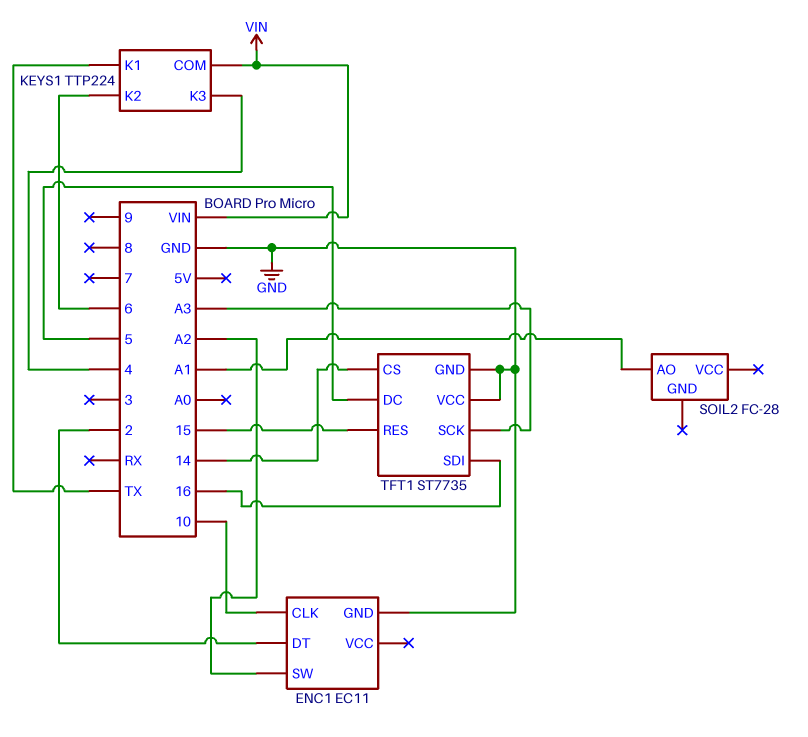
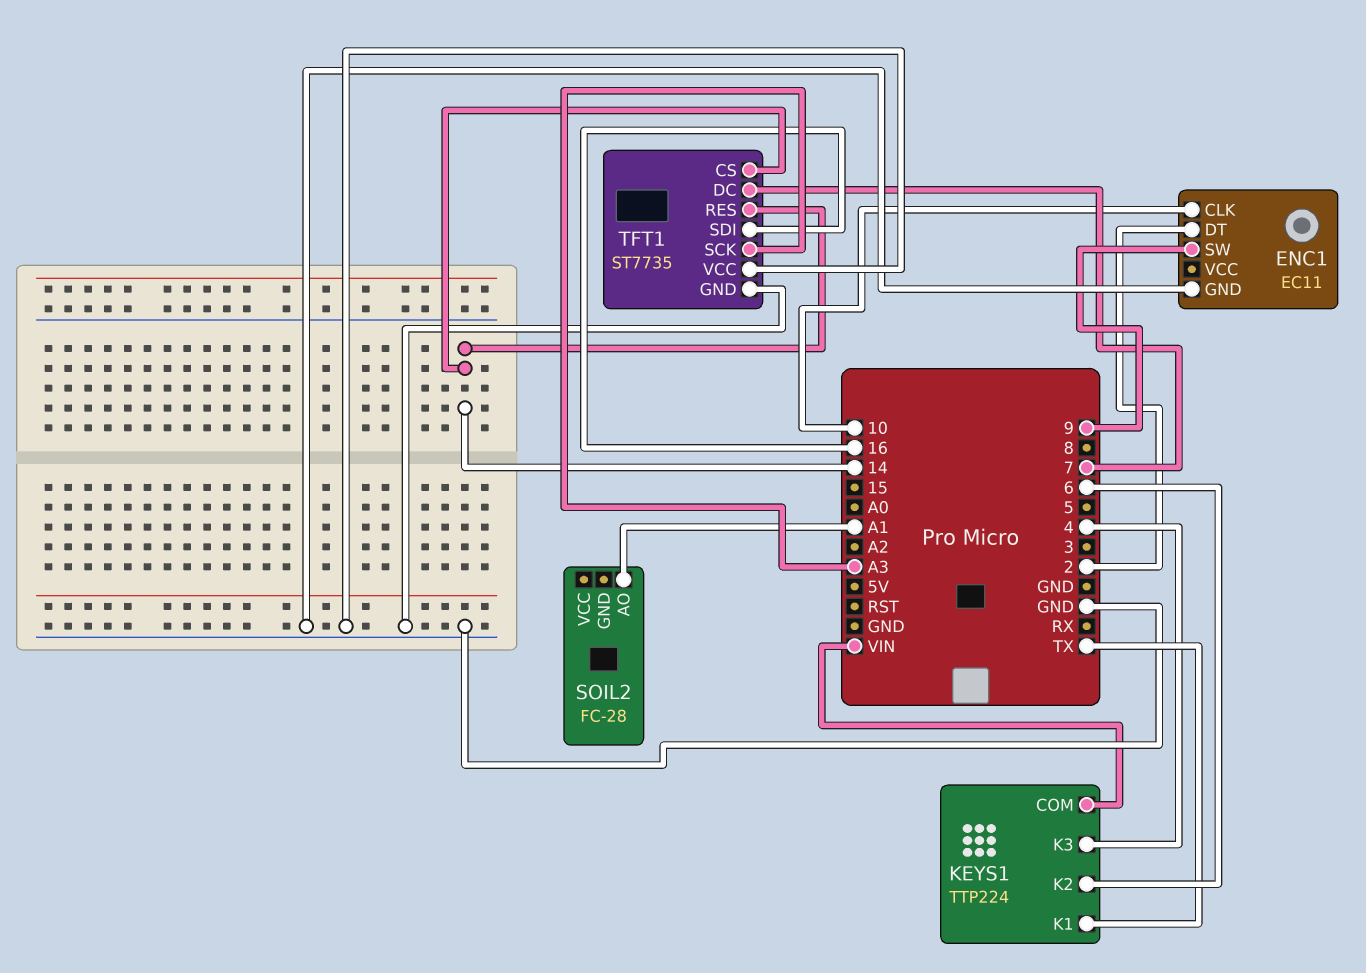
ENC1 pin SW: A2 -> 9
TFT1 pin DC: 5 -> 7
TFT1 pin RES: 15 -> 14

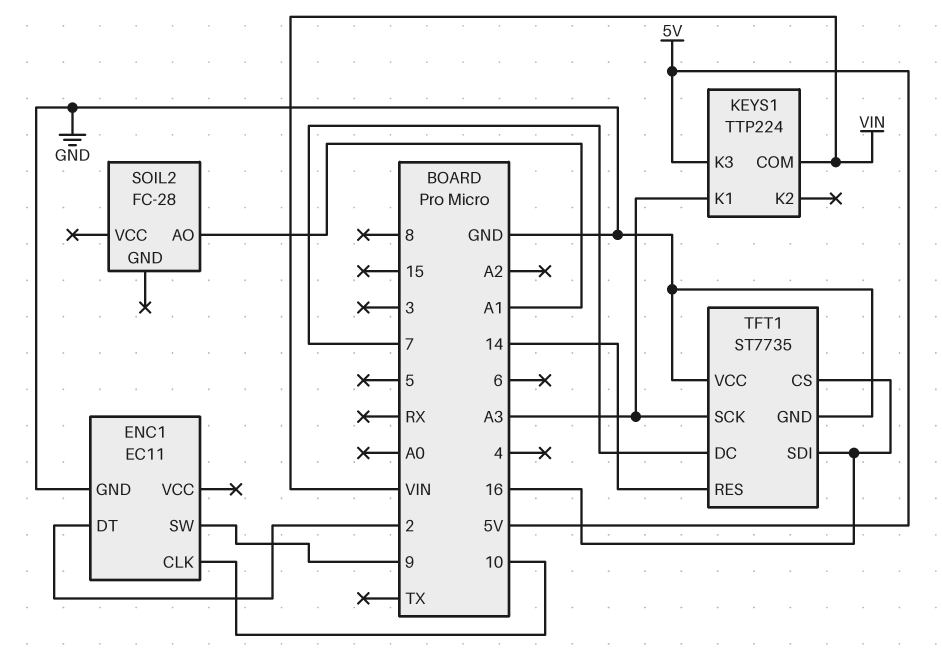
KEYS1 pin K1: TX -> A3
KEYS1 pin K2: 6 -> none
KEYS1 pin K3: 4 -> 5V
TFT1 pin CS: 14 -> 16

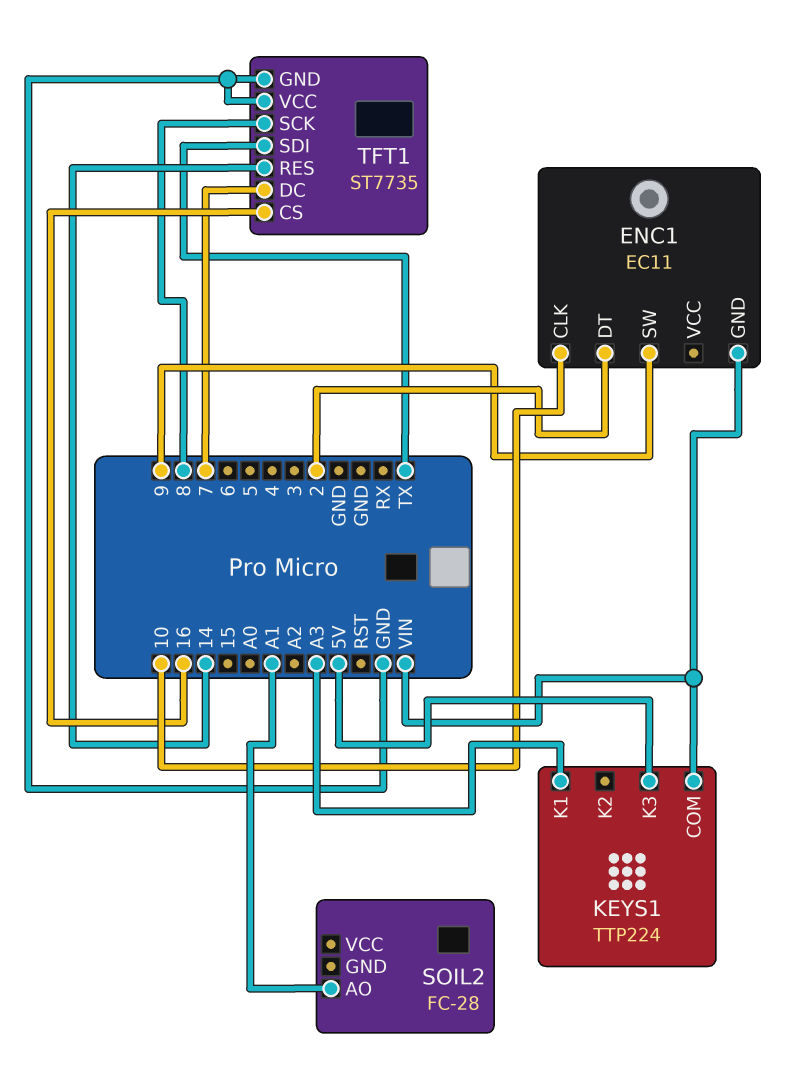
ENC1 pin GND: GND -> VIN
TFT1 pin SCK: A3 -> 8
TFT1 pin SDI: 16 -> TX

